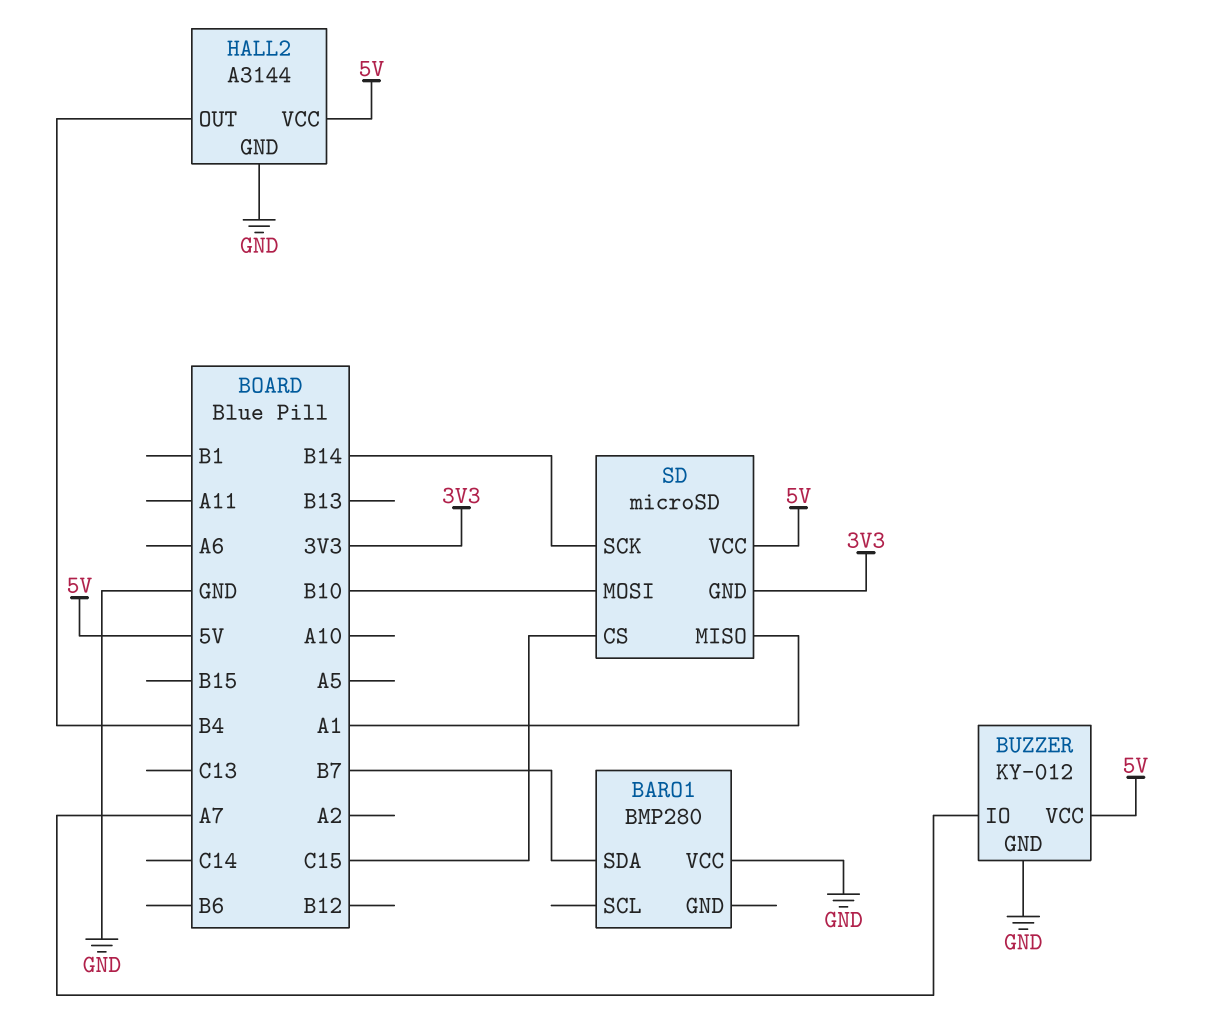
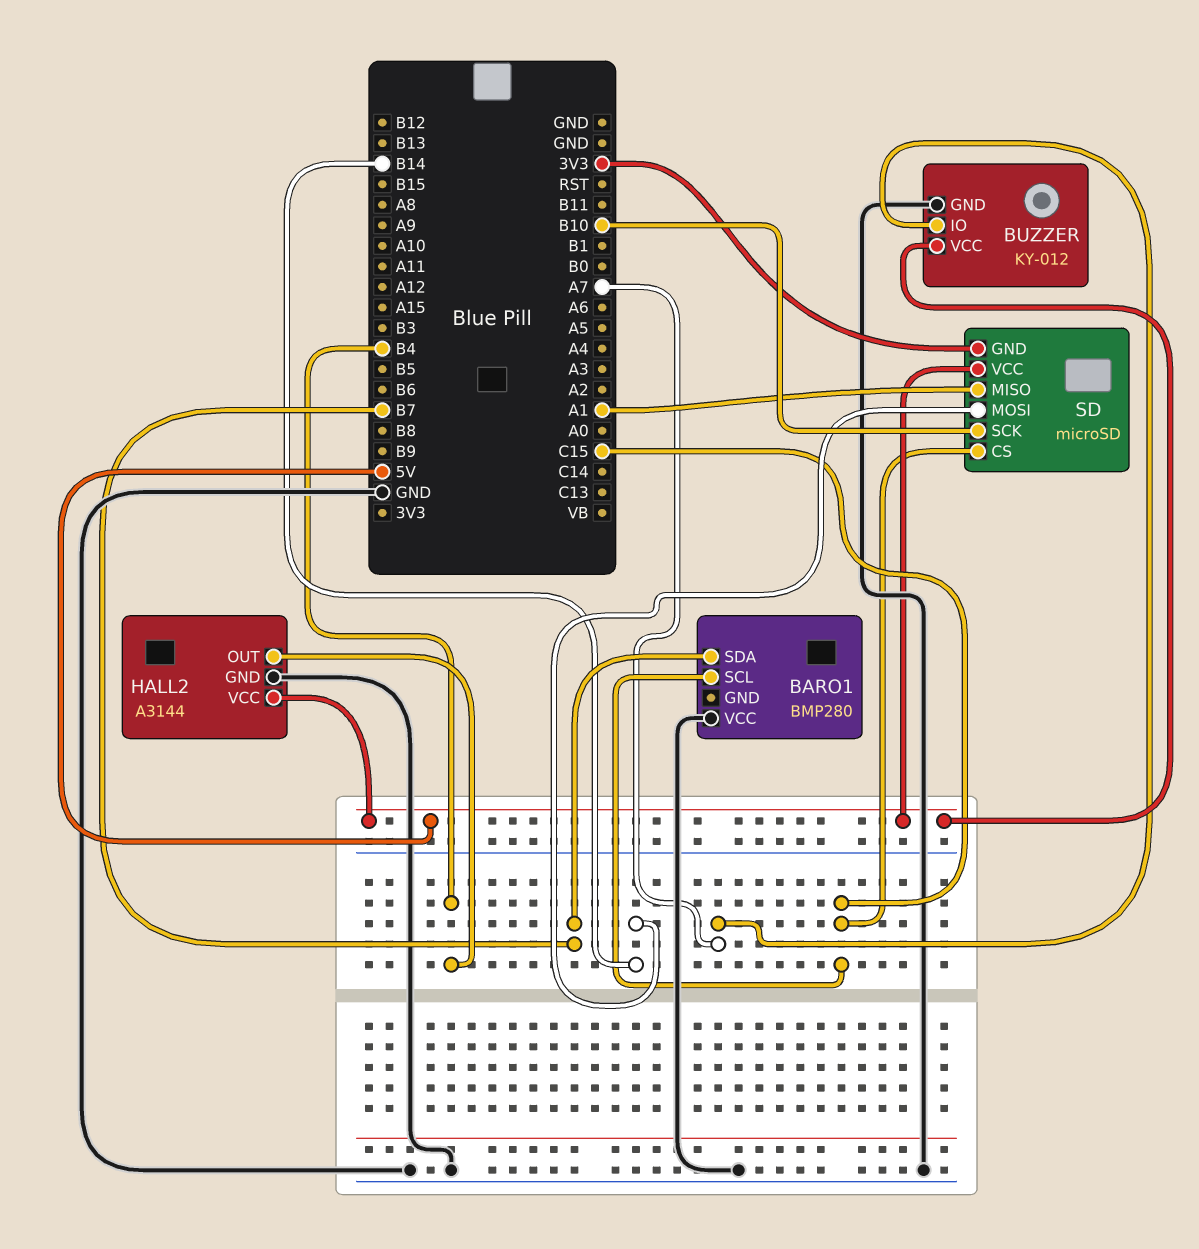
BARO1 pin SCL: none -> C15
SD pin MOSI: B10 -> B14
SD pin SCK: B14 -> B10

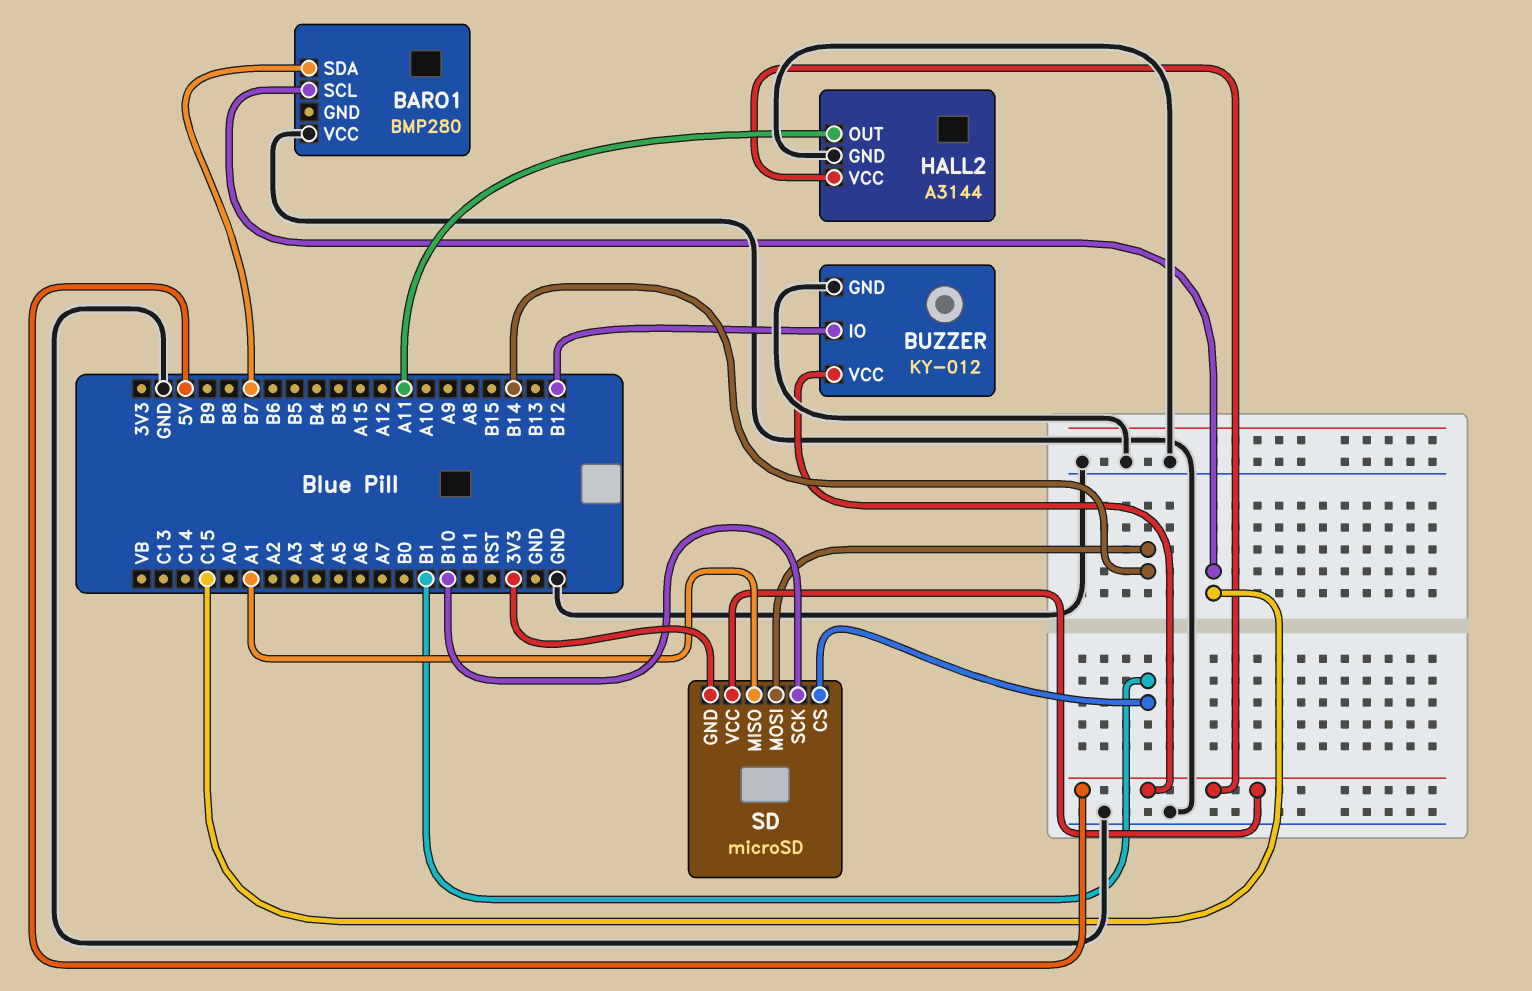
BUZZER pin IO: A7 -> B12
HALL2 pin OUT: B4 -> A11
SD pin CS: C15 -> B1

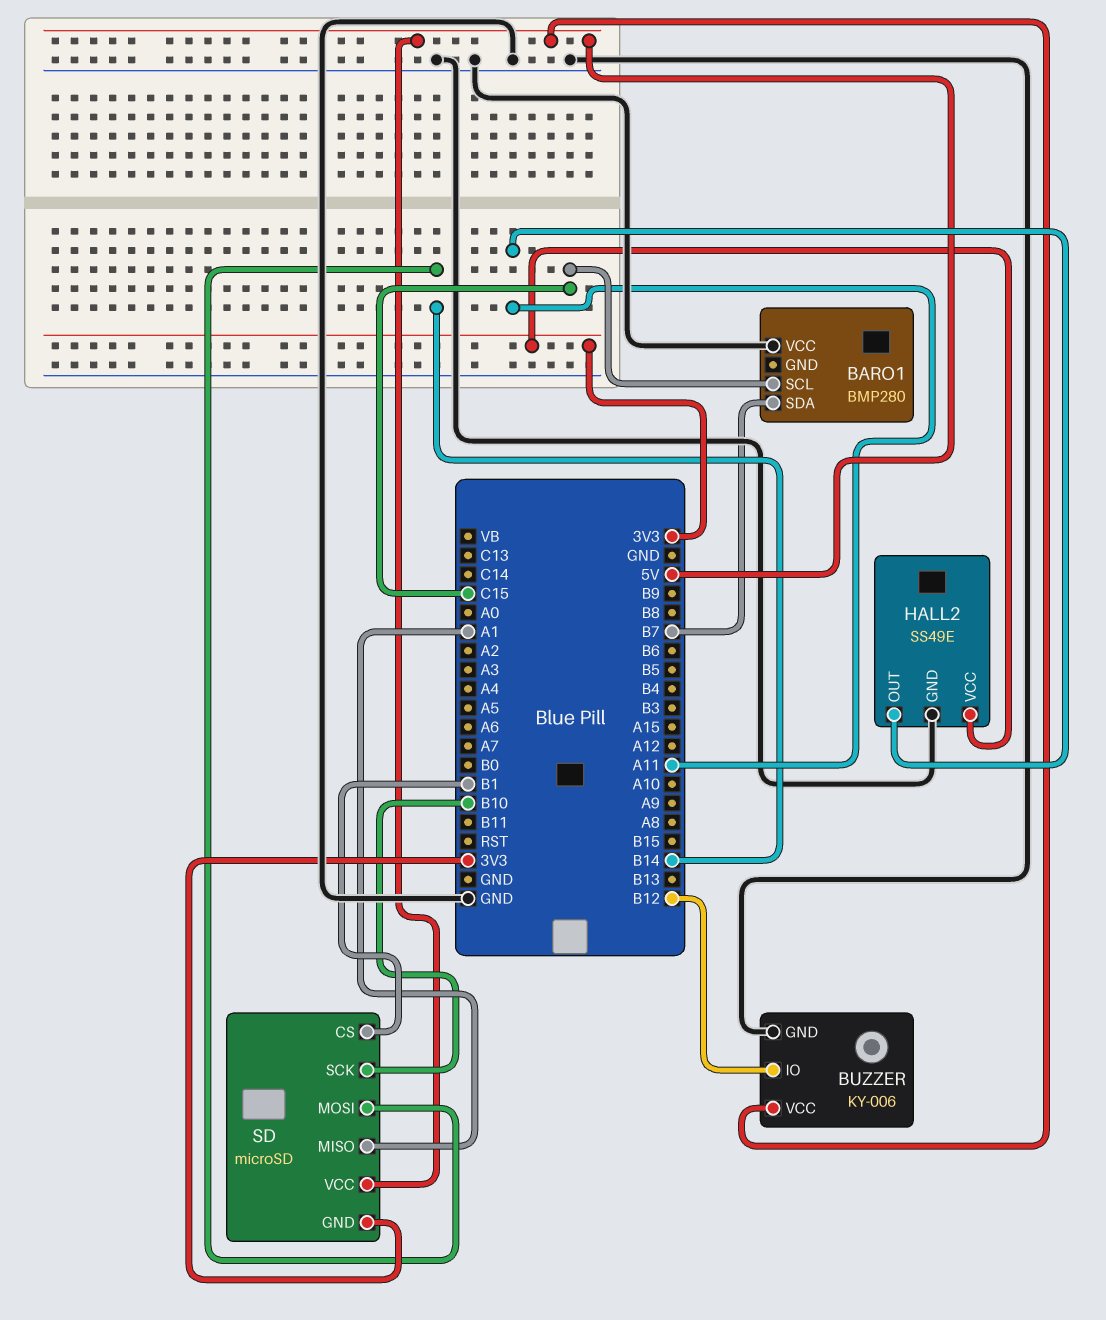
BUZZER: KY-012 -> KY-006
HALL2: A3144 -> SS49E
HALL2 pin VCC: 5V -> 3V3

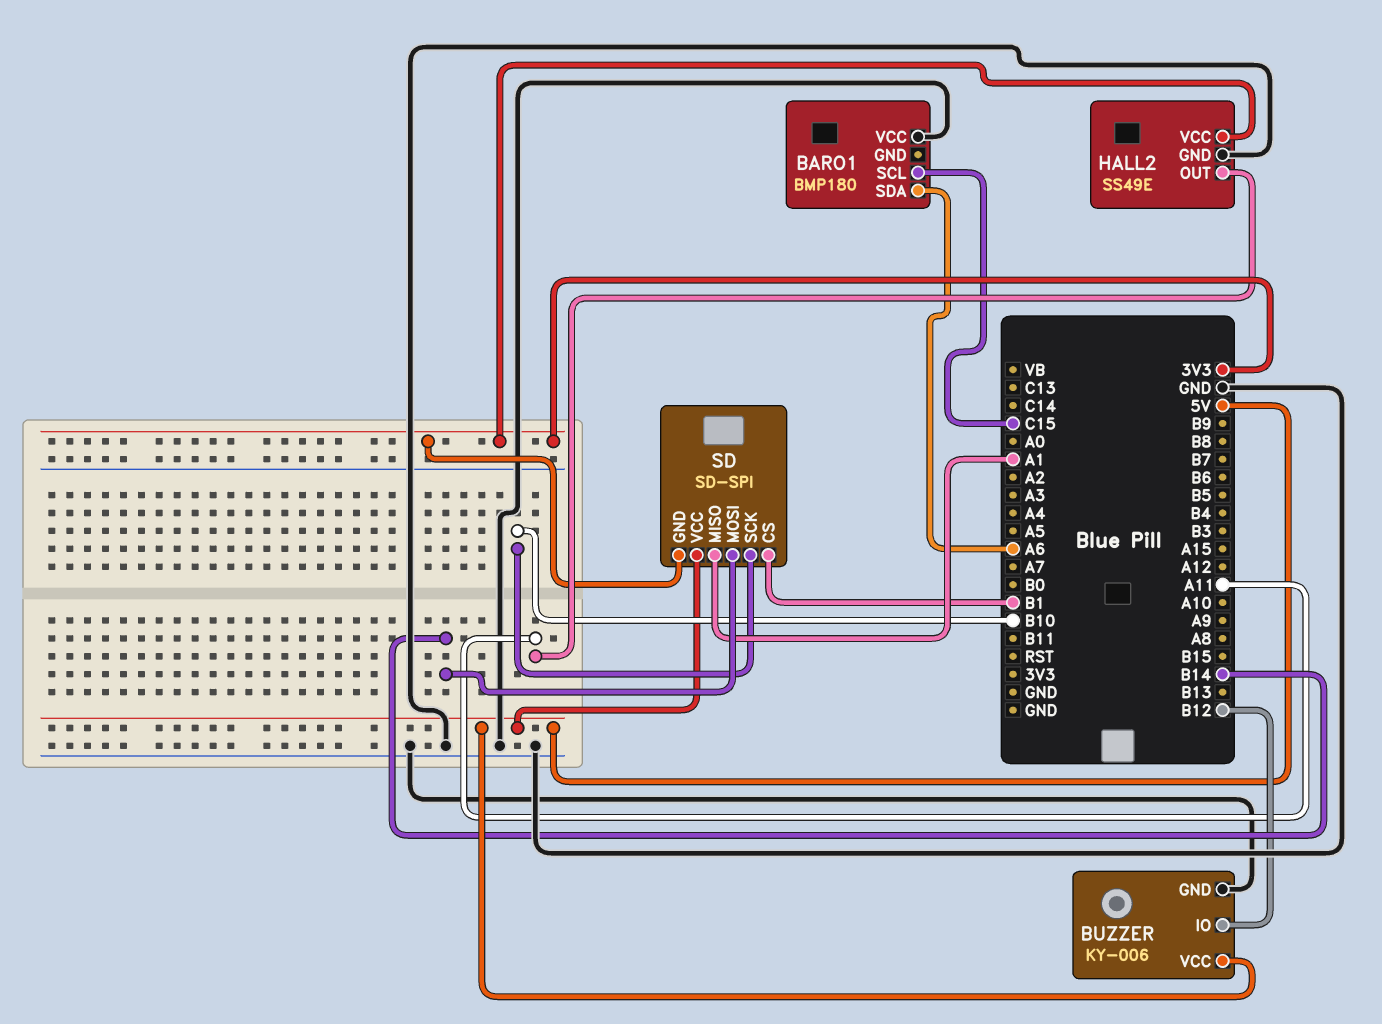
BARO1: BMP280 -> BMP180
BARO1 pin SDA: B7 -> A6
SD: microSD -> SD-SPI

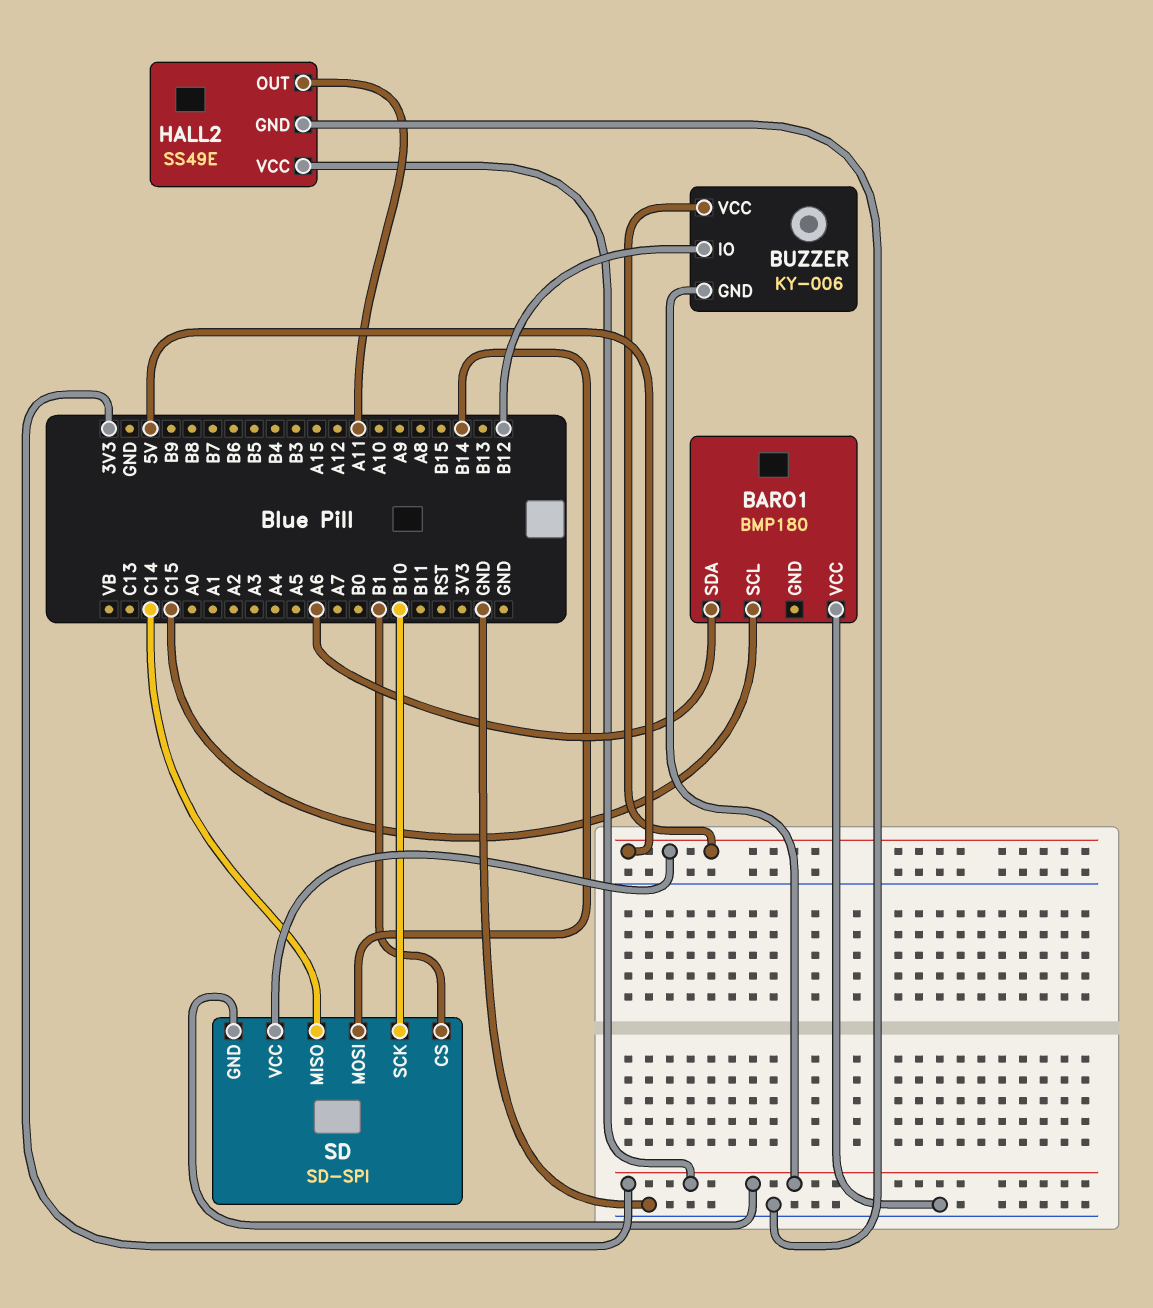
BUZZER pin GND: GND -> 3V3
SD pin MISO: A1 -> C14

